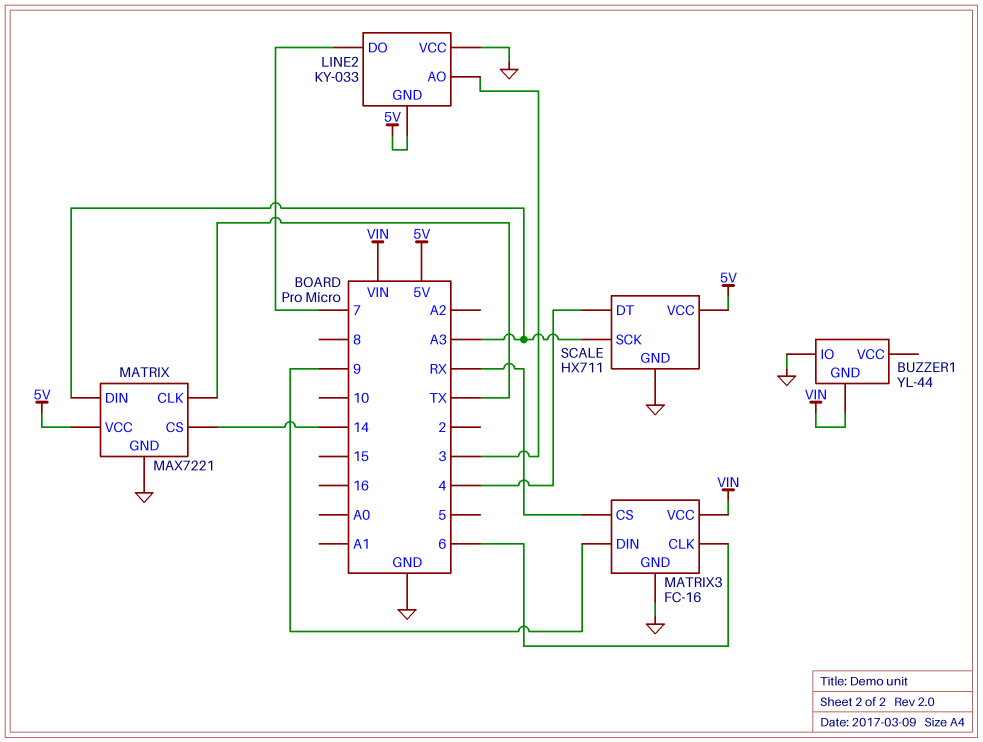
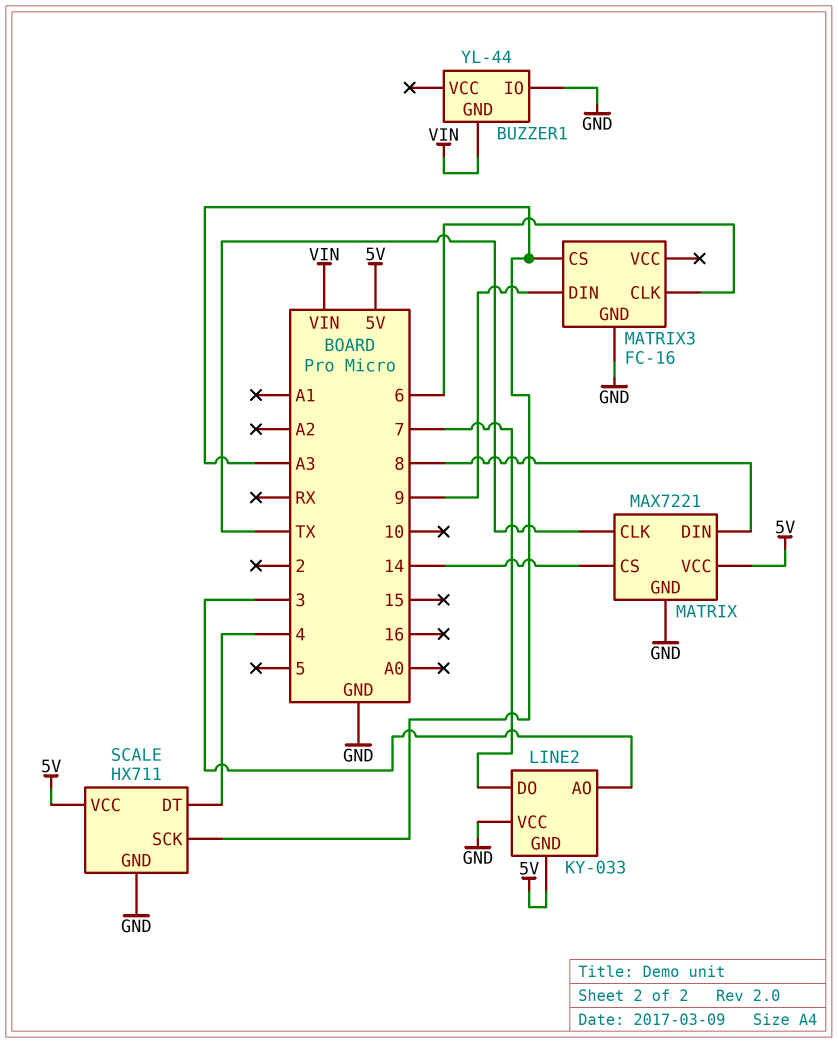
MATRIX pin DIN: A3 -> 8
MATRIX3 pin CS: RX -> A3
MATRIX3 pin VCC: VIN -> none

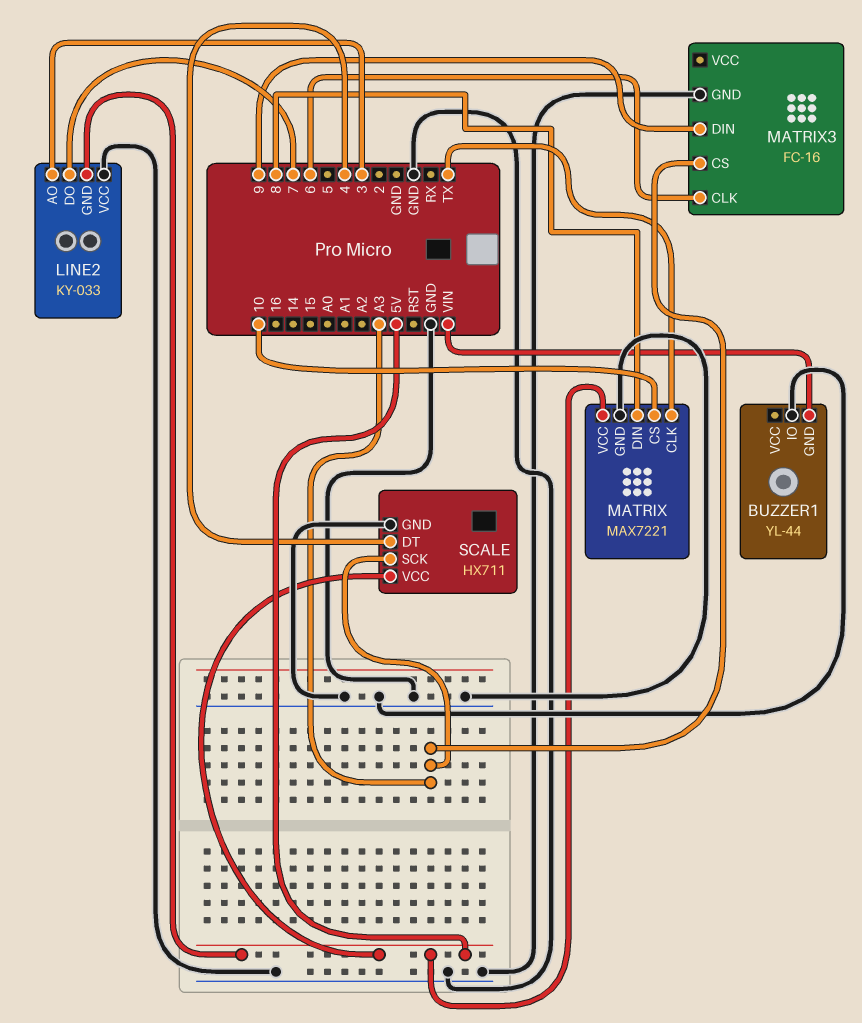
MATRIX pin CS: 14 -> 10

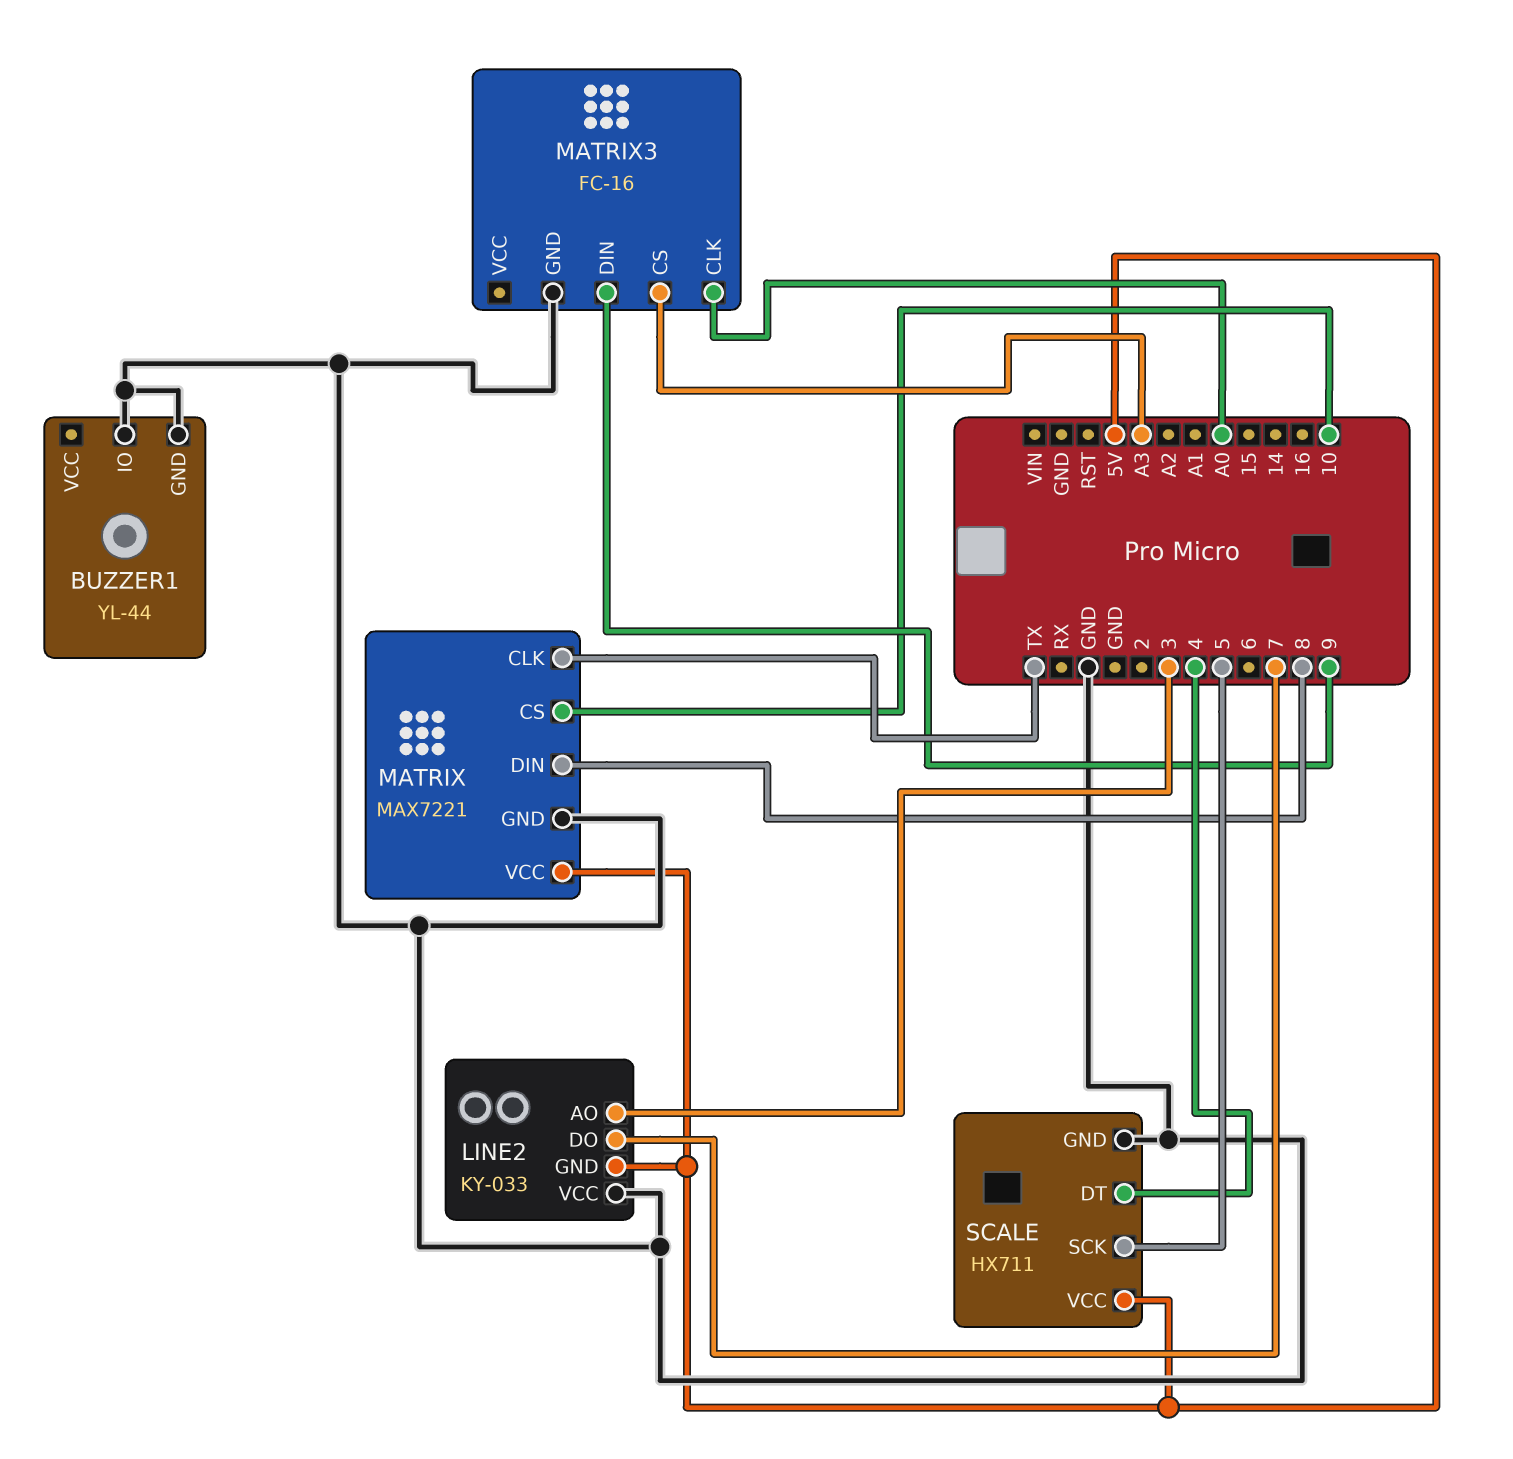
BUZZER1 pin GND: VIN -> GND
MATRIX3 pin CLK: 6 -> A0
SCALE pin SCK: A3 -> 5

